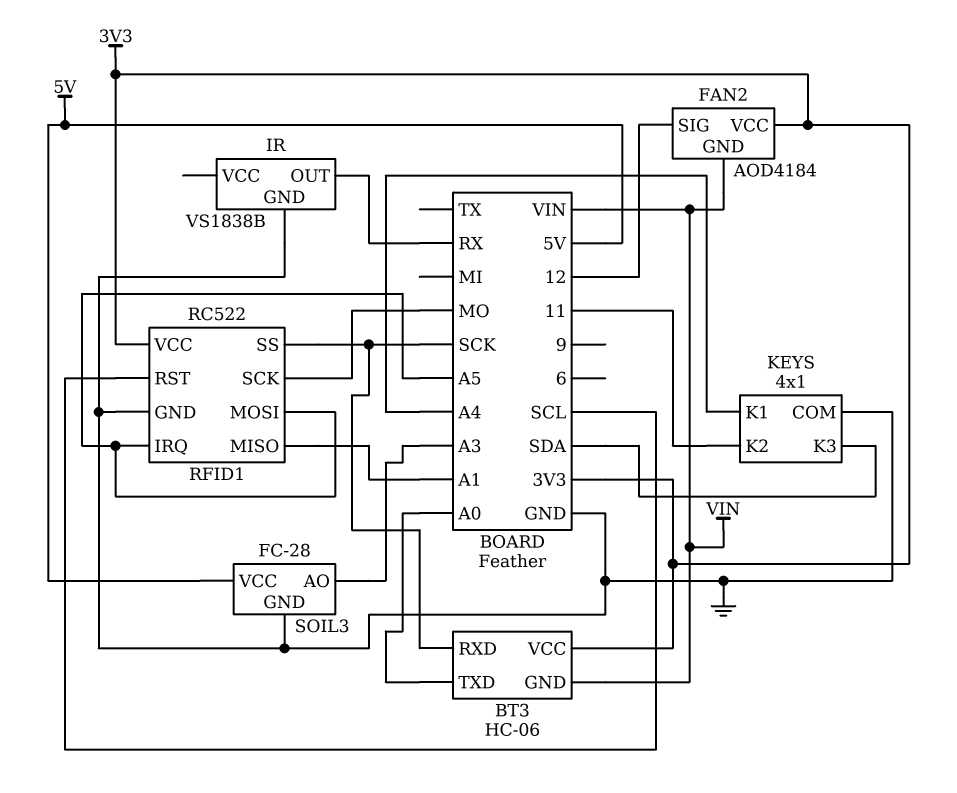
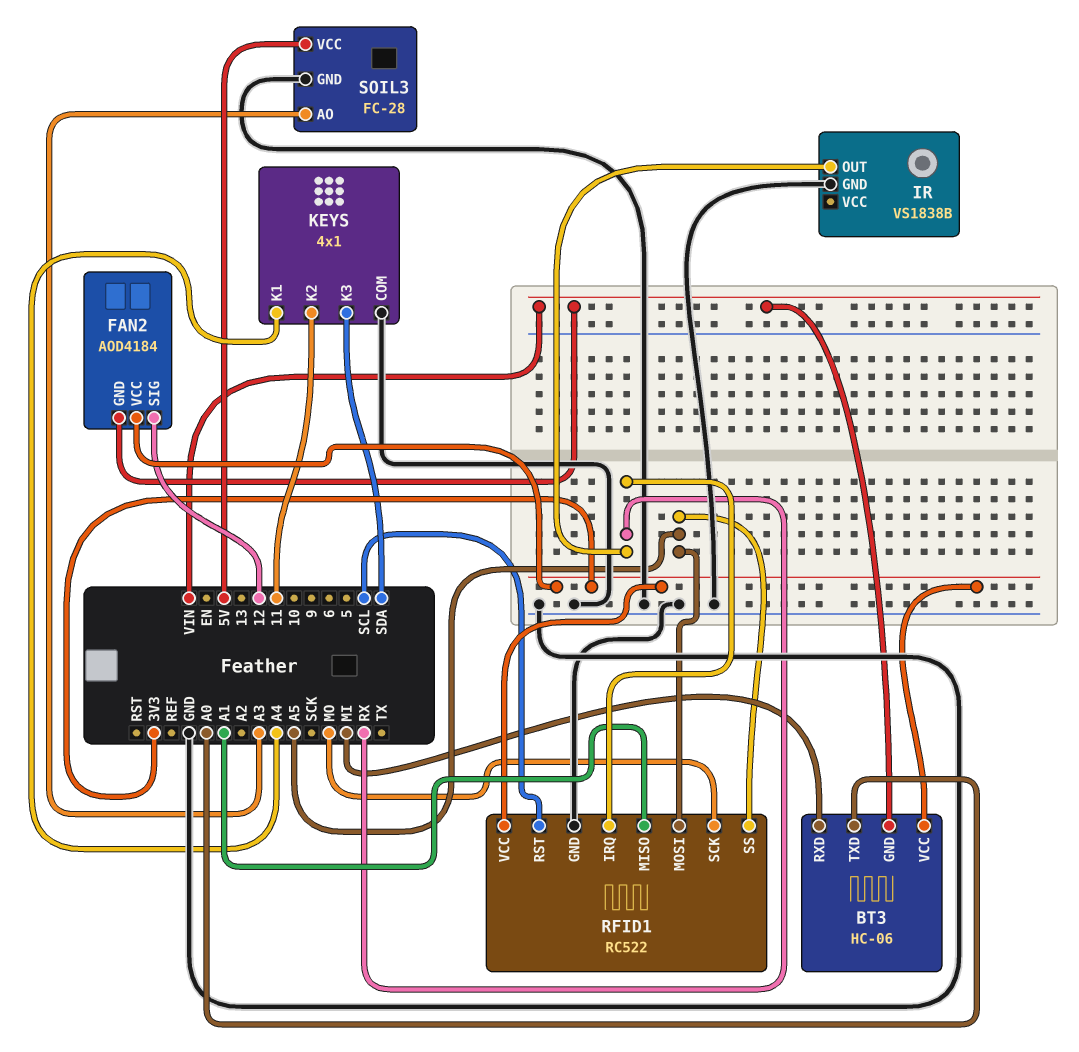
BT3 pin RXD: SCK -> MI
RFID1 pin IRQ: A5 -> RX
RFID1 pin SS: SCK -> A5

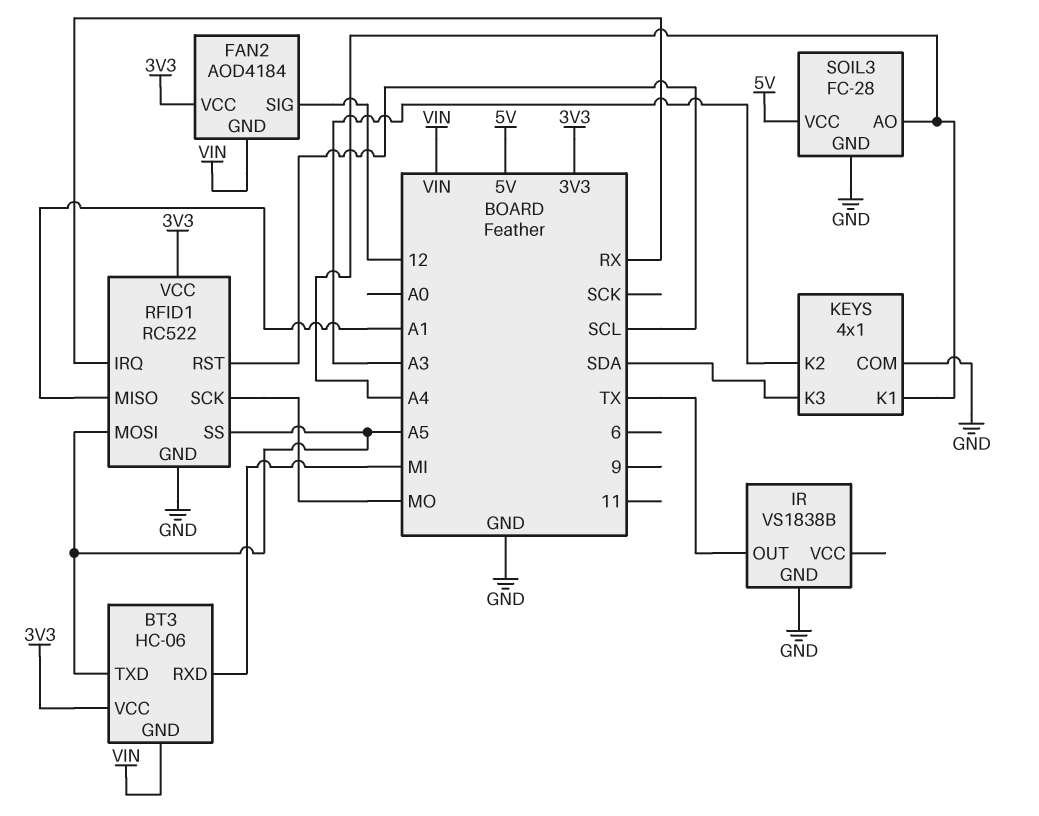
BT3 pin TXD: A0 -> A5
IR pin OUT: RX -> TX
KEYS pin K2: 11 -> A3
SOIL3 pin AO: A3 -> A4

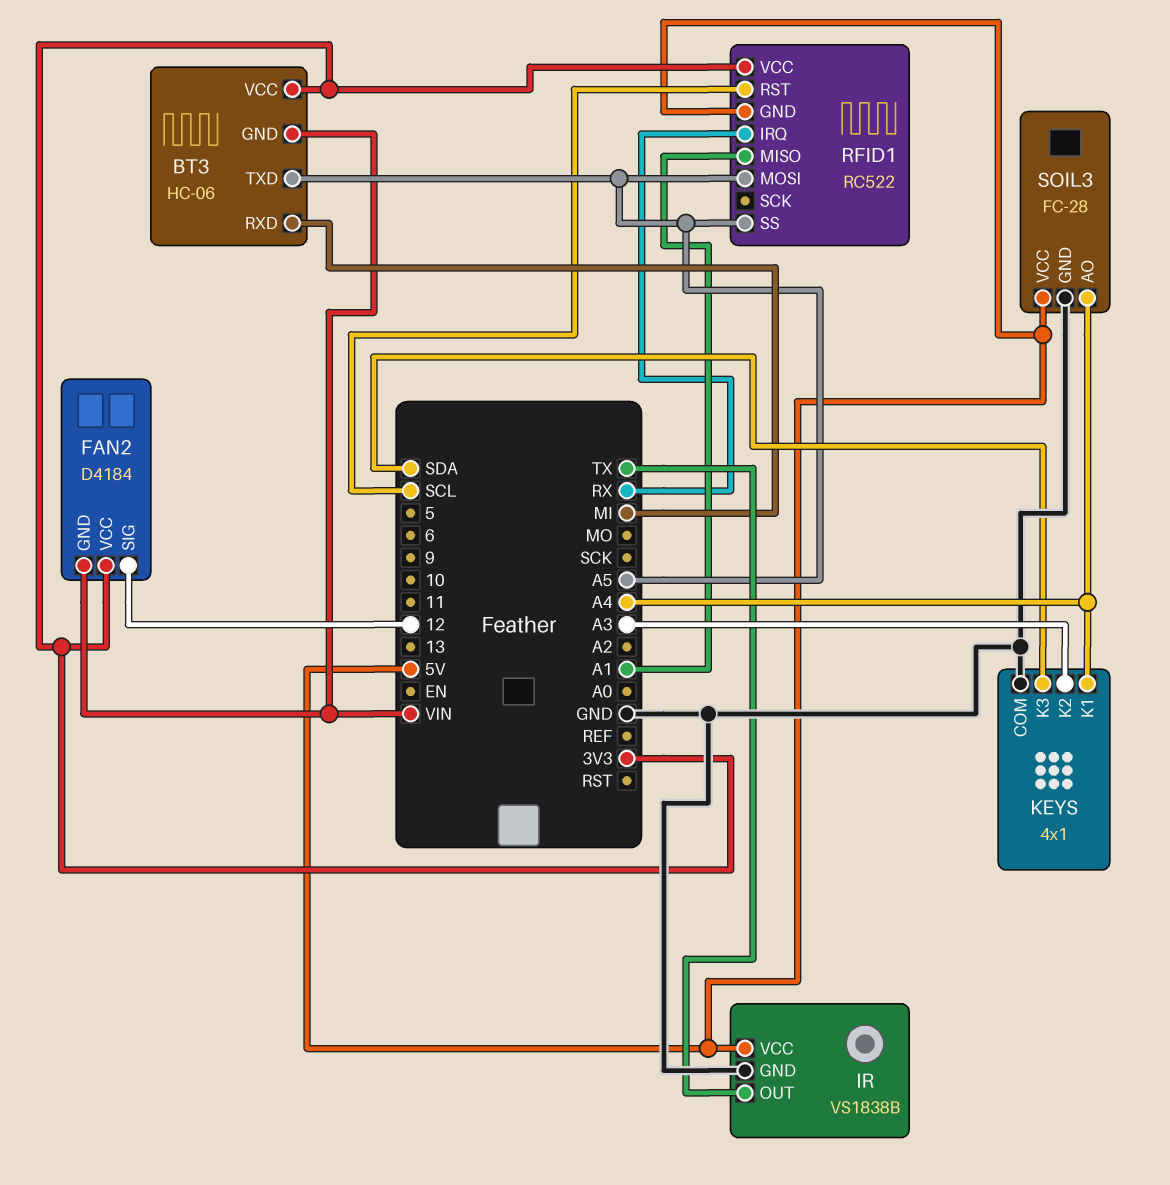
FAN2: AOD4184 -> D4184
IR pin VCC: none -> 5V
RFID1 pin GND: GND -> 5V
RFID1 pin SCK: MO -> none

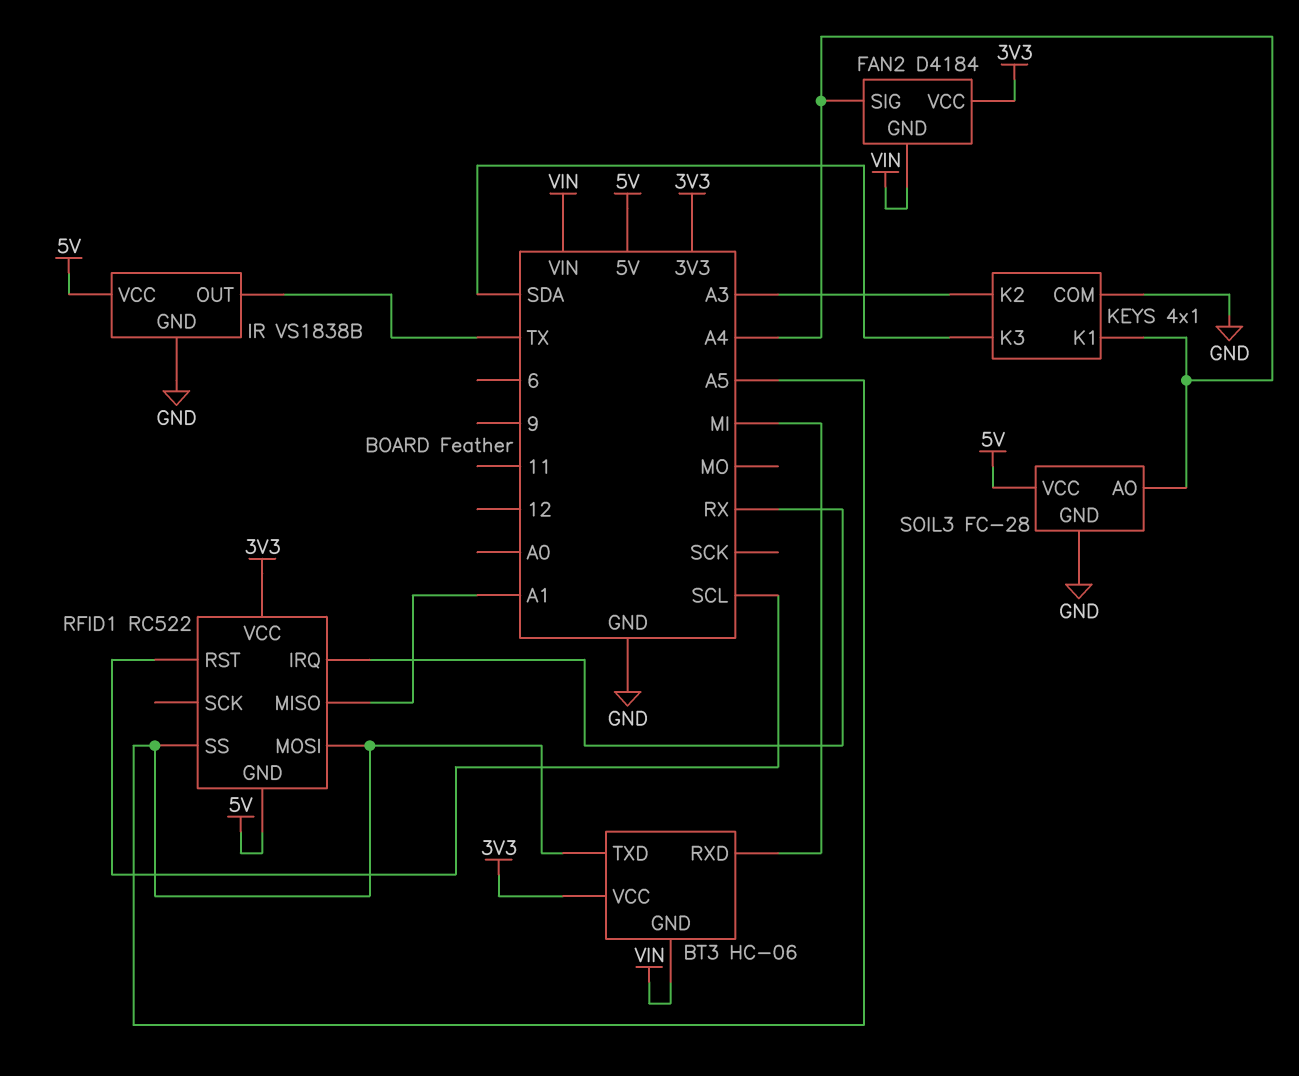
FAN2 pin SIG: 12 -> A4

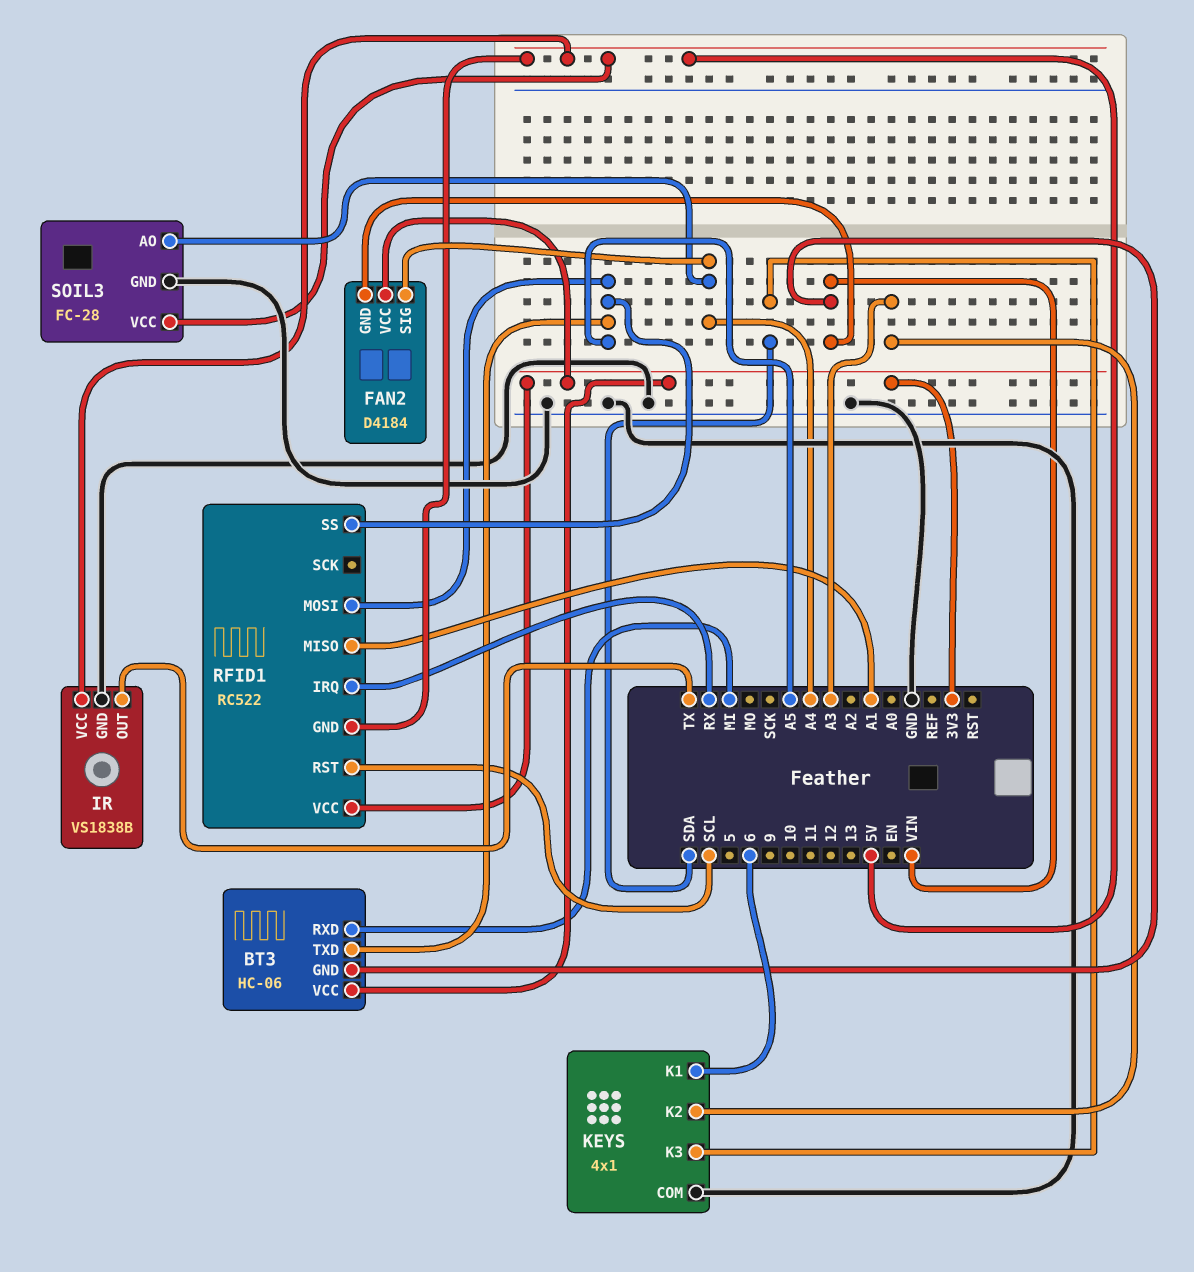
KEYS pin K1: A4 -> 6

